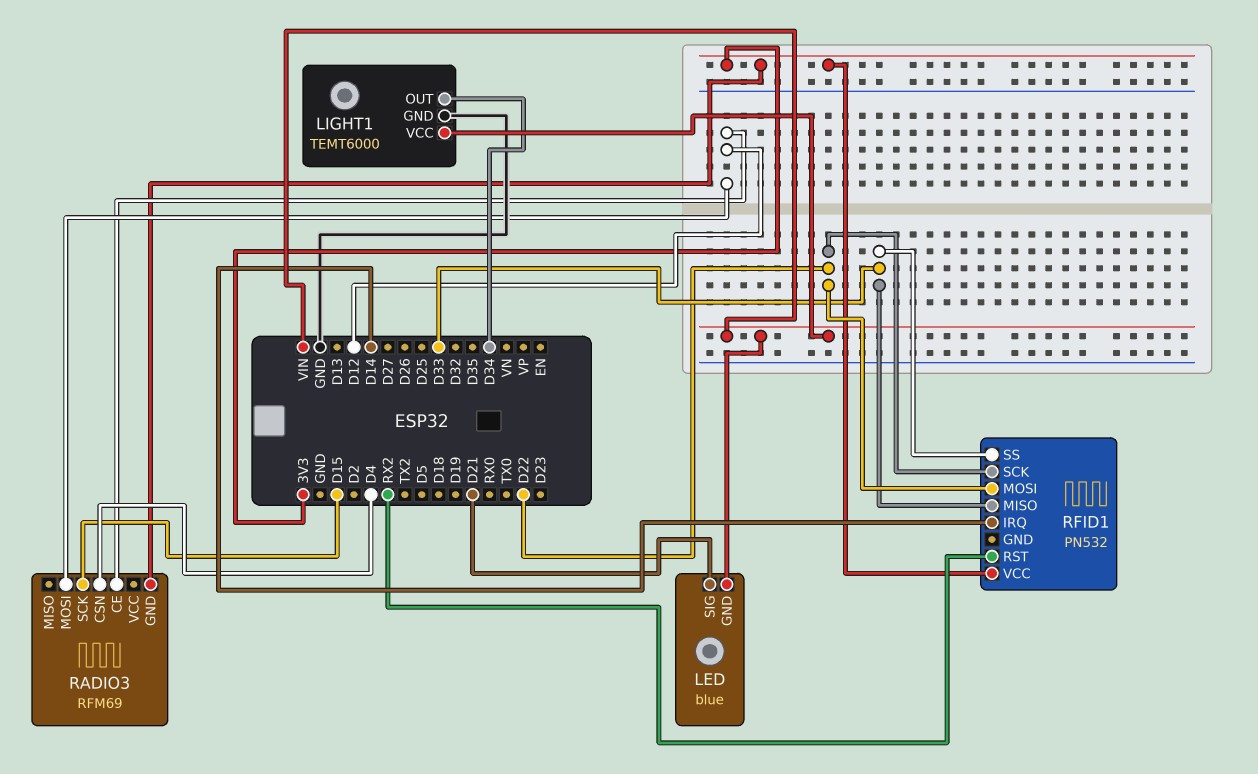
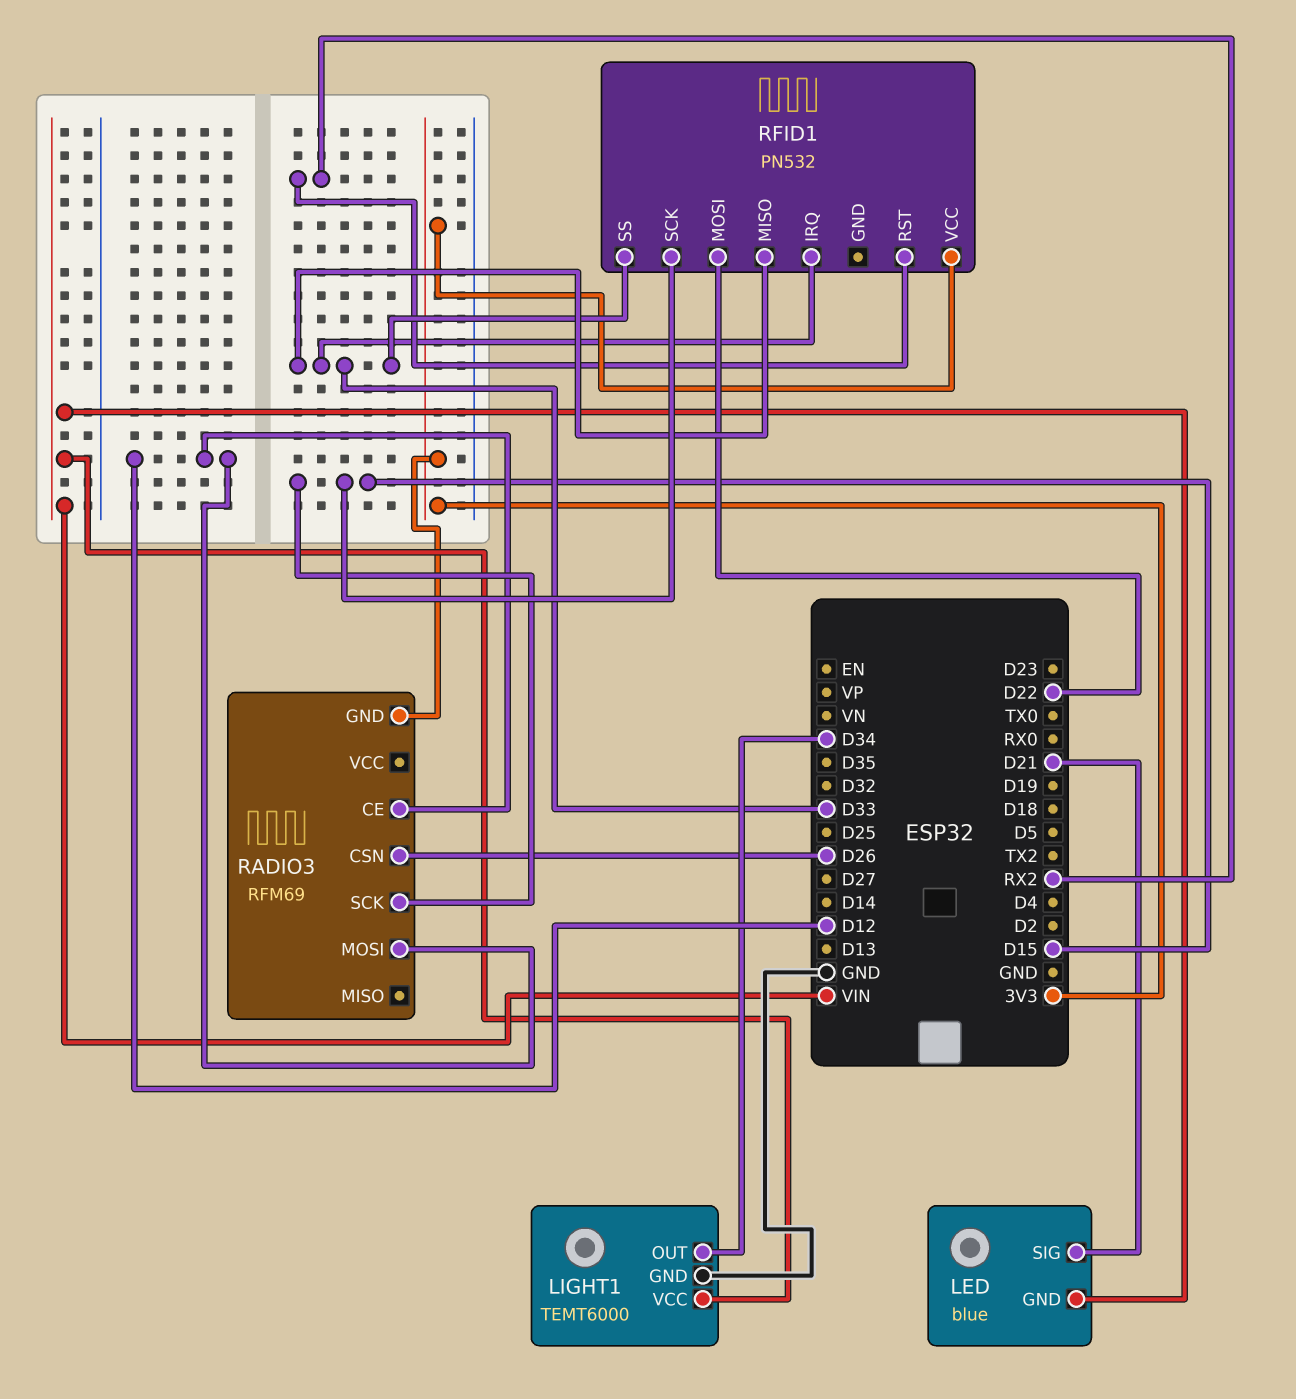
RADIO3 pin CSN: D4 -> D26
RFID1 pin IRQ: D14 -> D33
RFID1 pin SCK: D22 -> D15

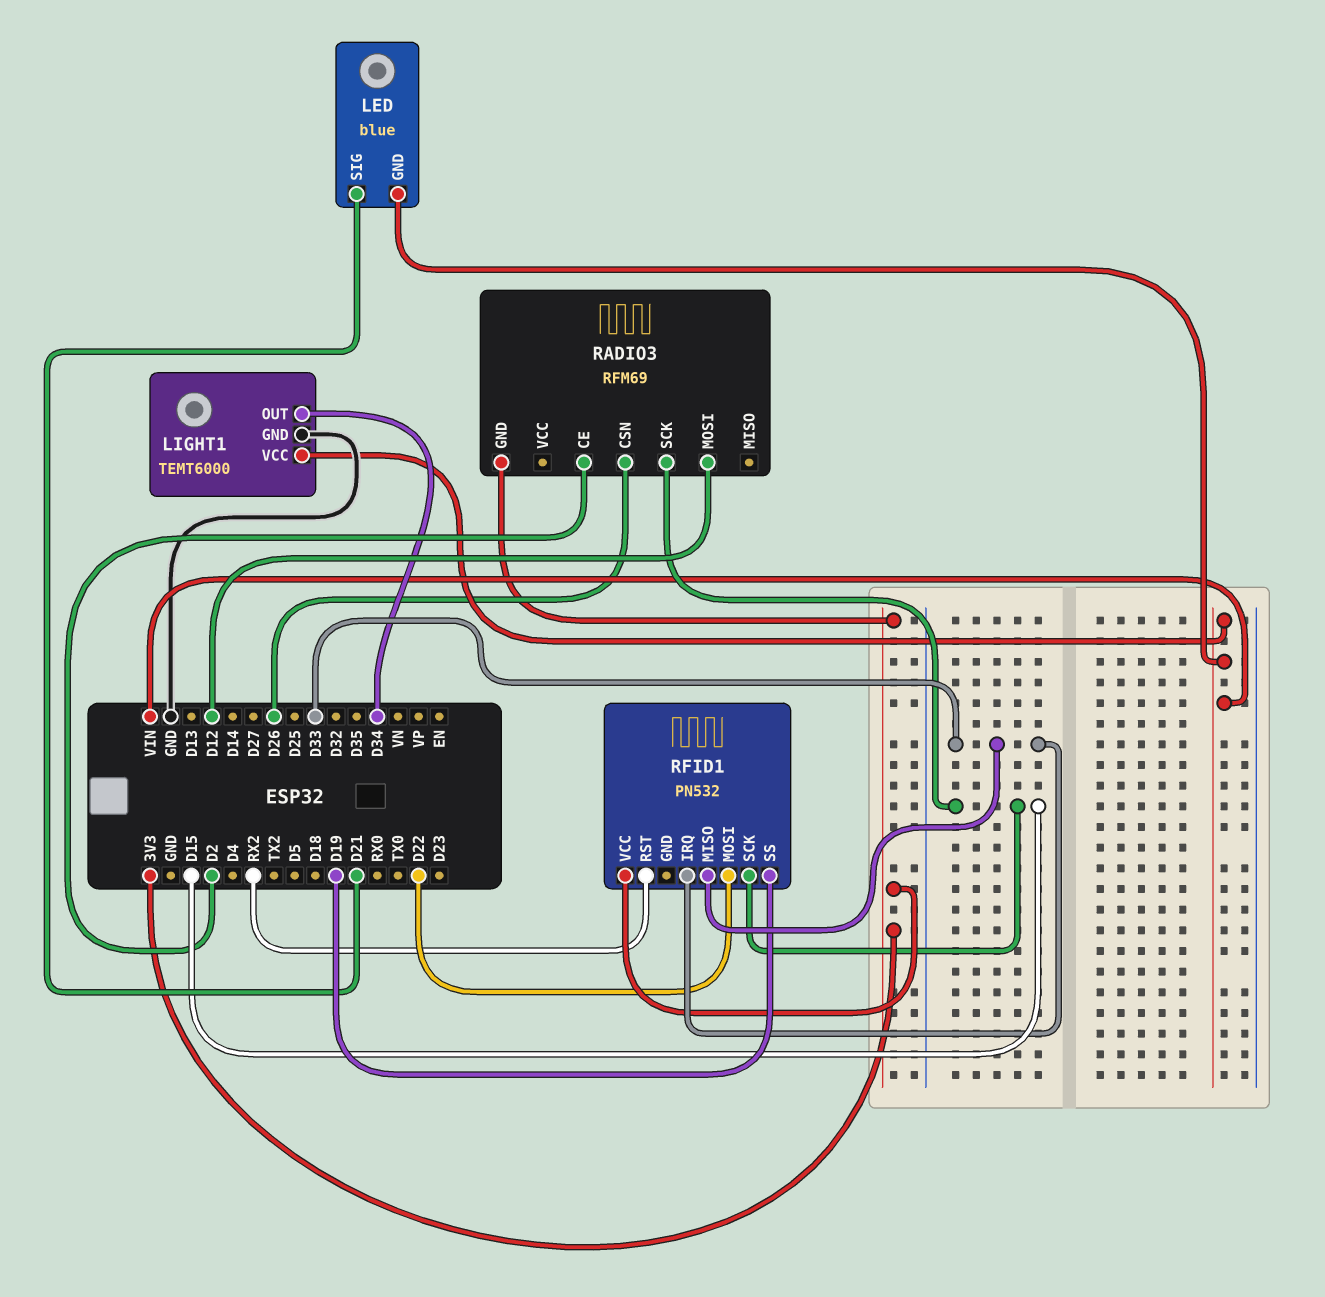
RADIO3 pin CE: D12 -> D2
RFID1 pin SS: D33 -> D19

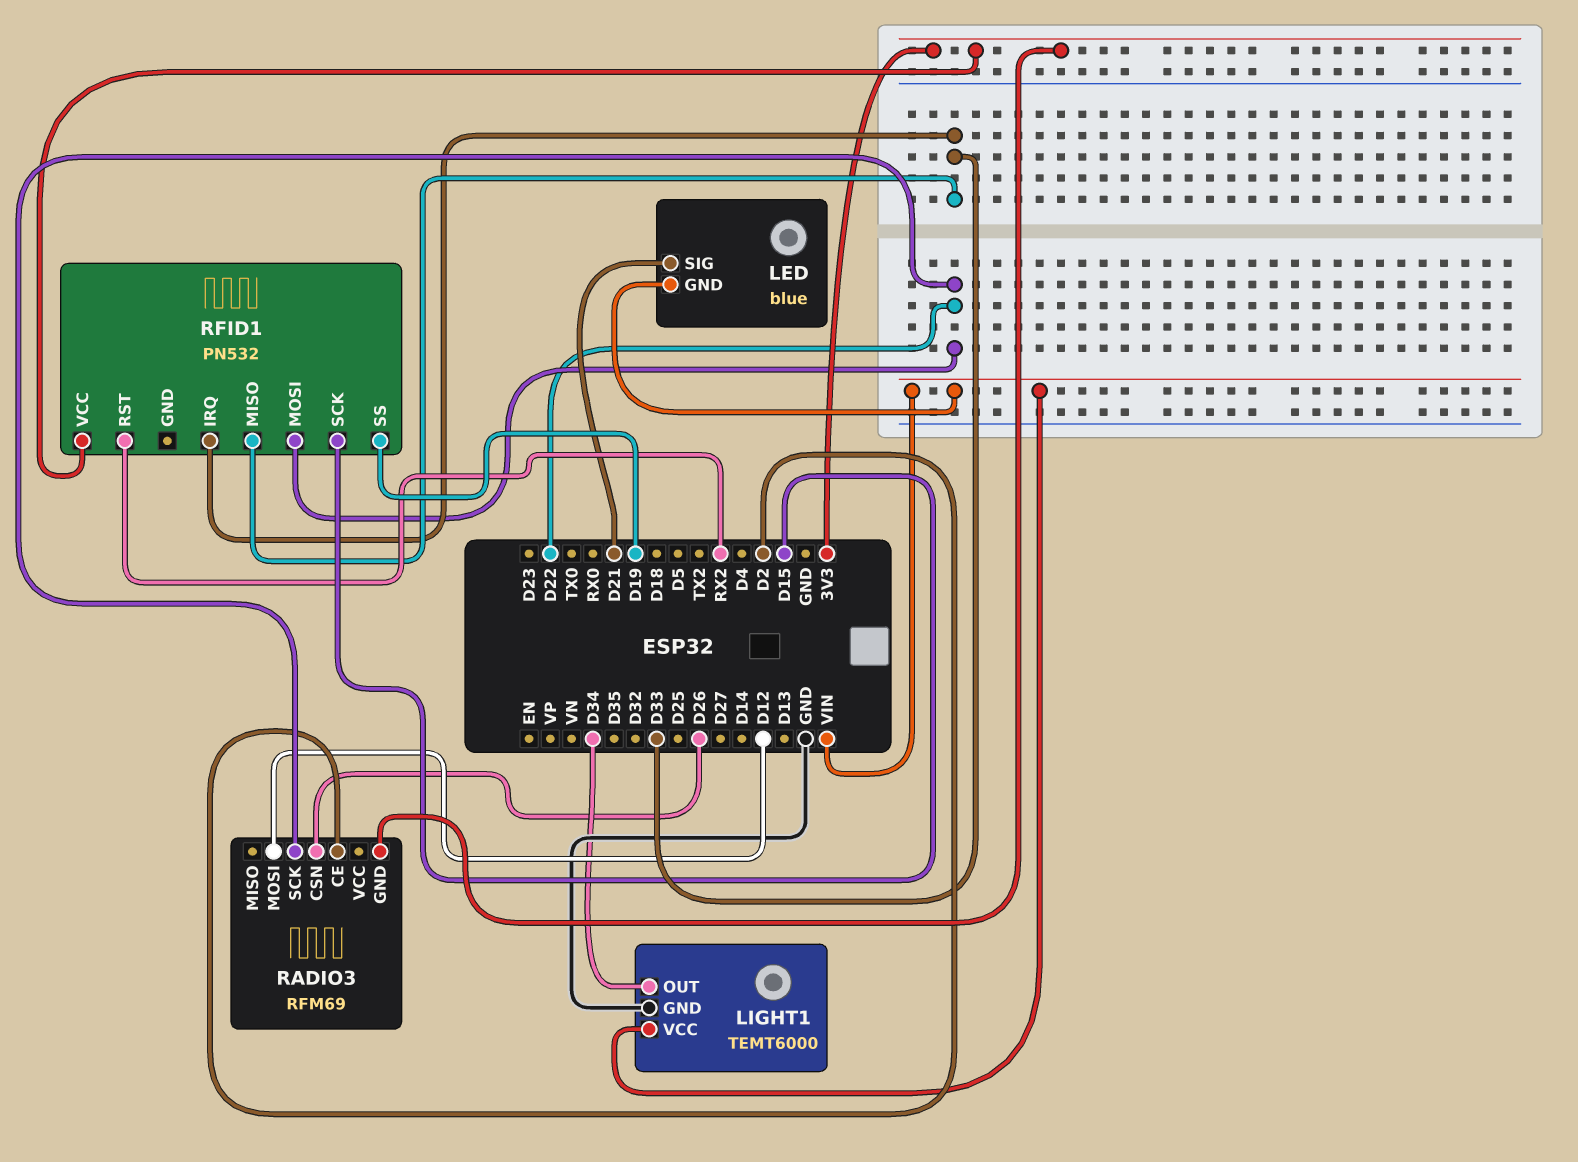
RADIO3 pin SCK: D15 -> D22

